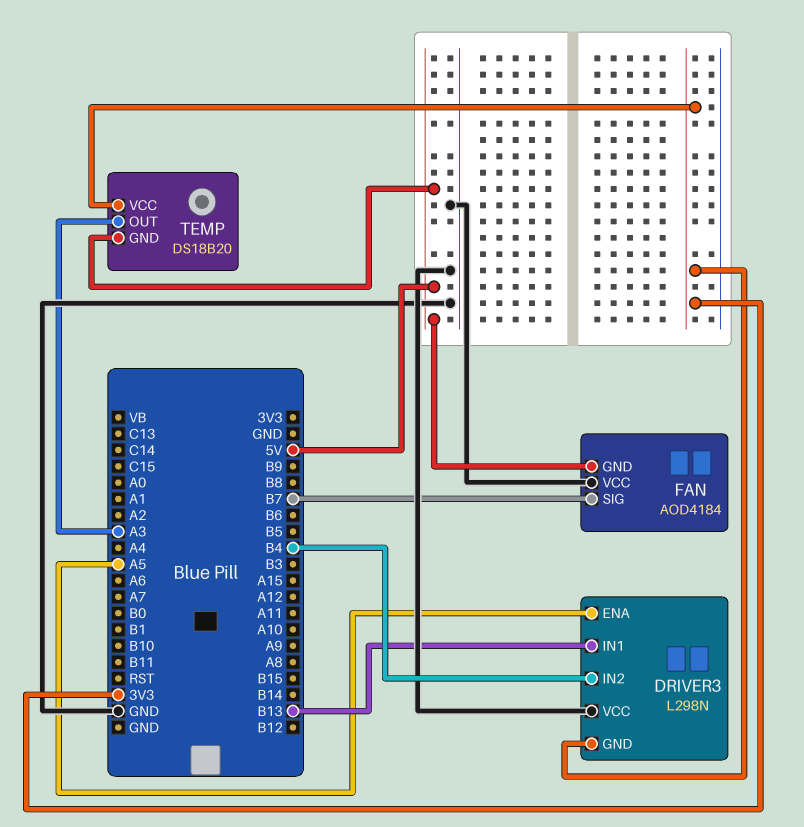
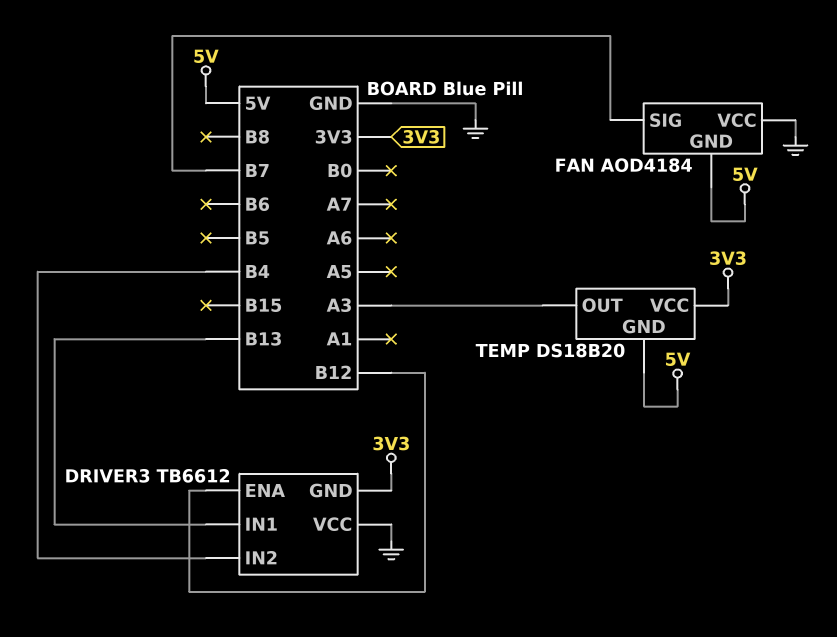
DRIVER3: L298N -> TB6612
DRIVER3 pin ENA: A5 -> B12

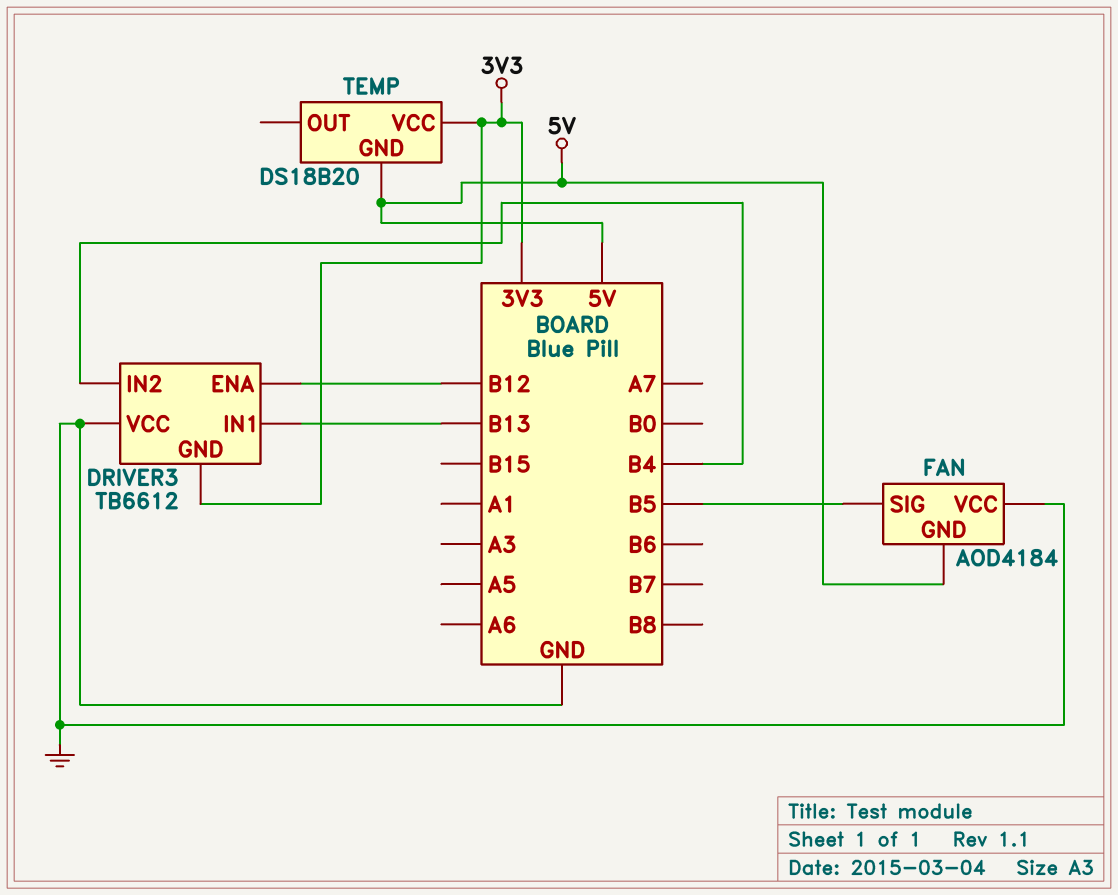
FAN pin SIG: B7 -> B5
TEMP pin OUT: A3 -> none

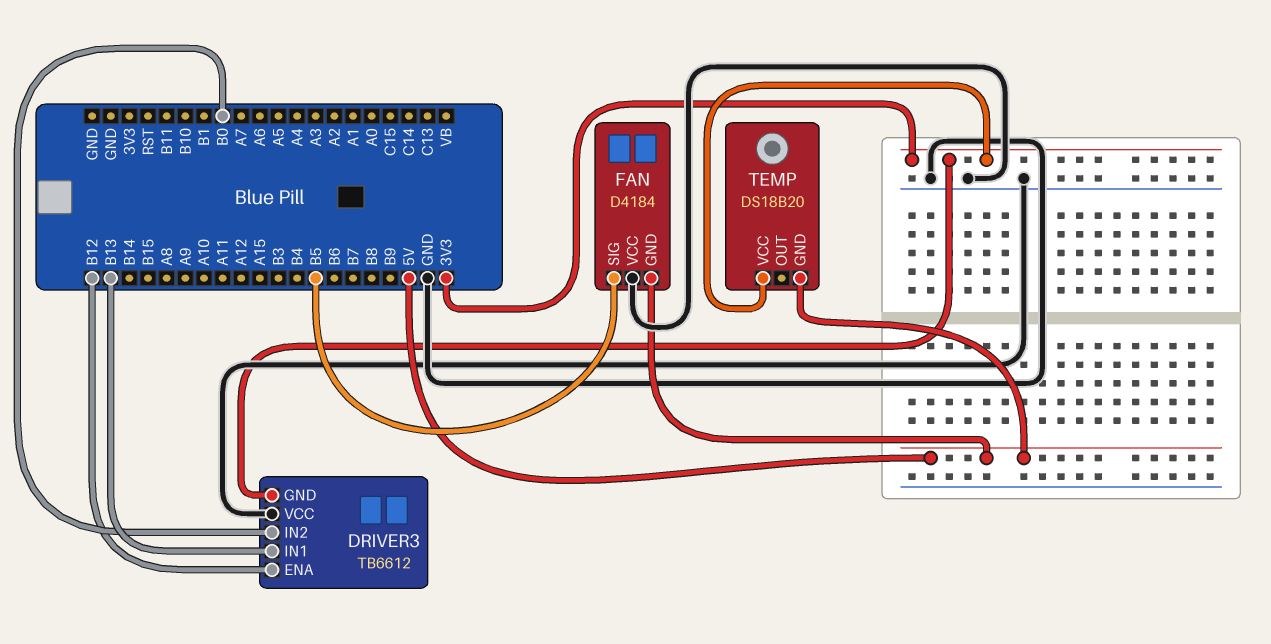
DRIVER3 pin IN2: B4 -> B0
FAN: AOD4184 -> D4184

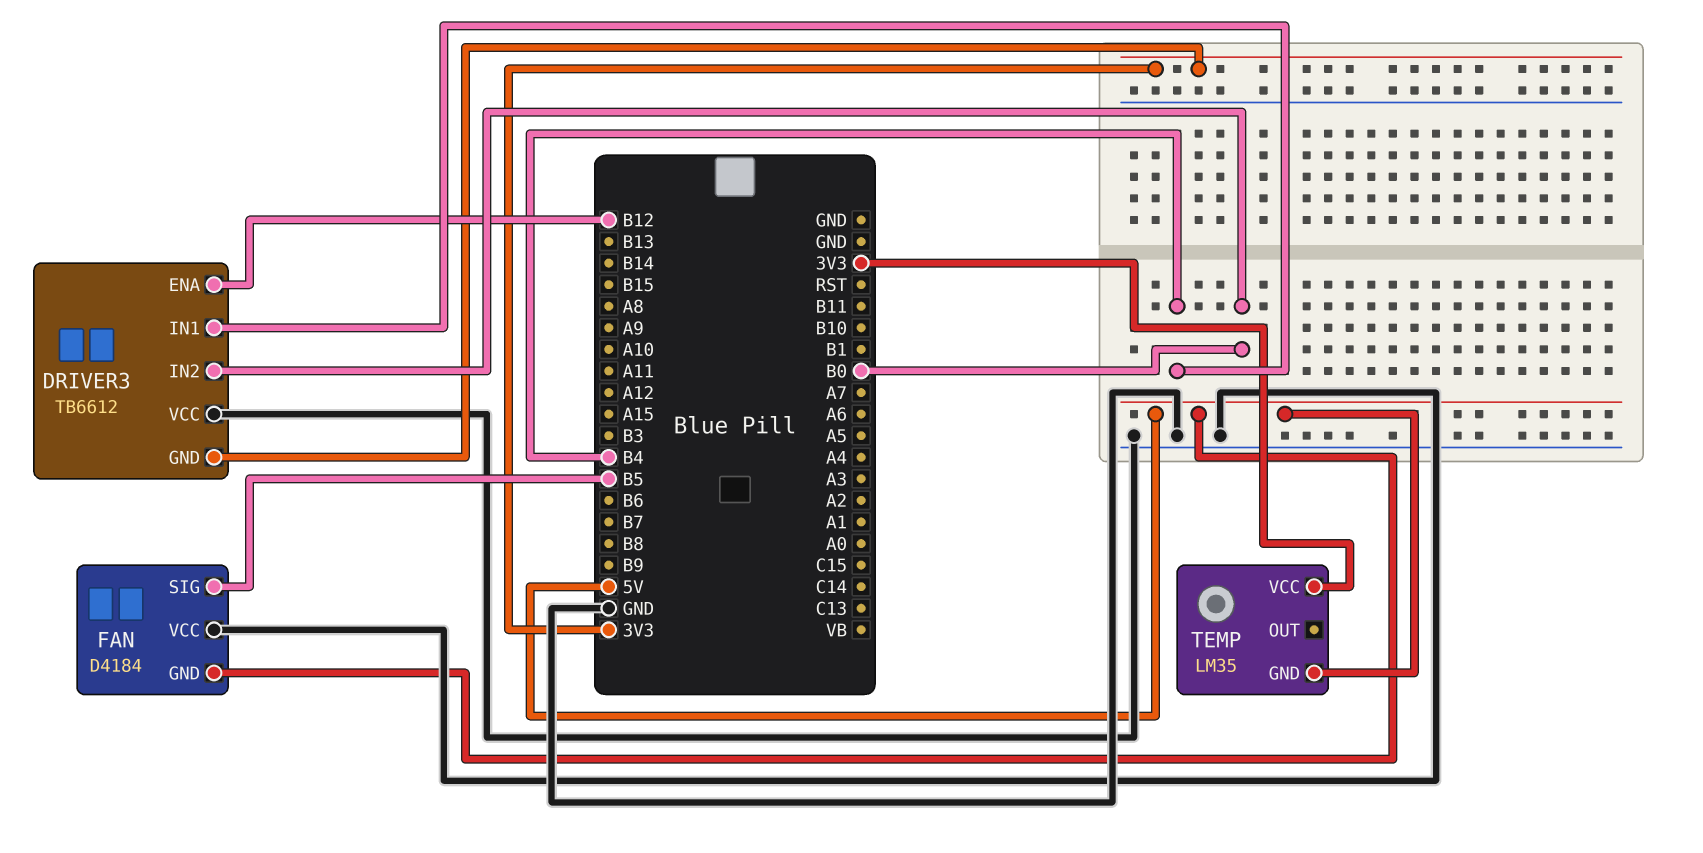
DRIVER3 pin IN1: B13 -> B4
TEMP: DS18B20 -> LM35

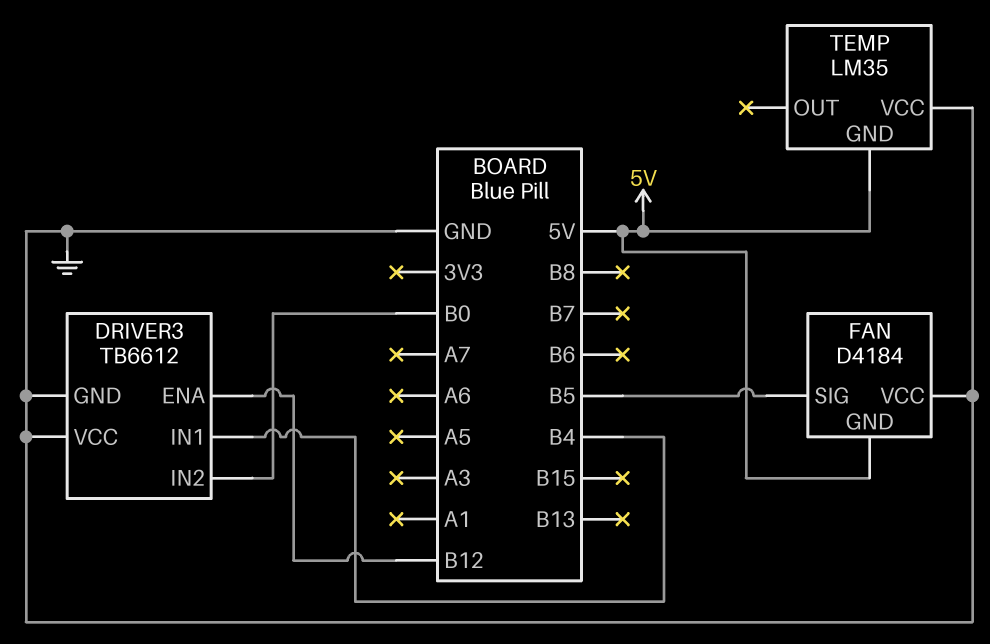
DRIVER3 pin GND: 3V3 -> GND
TEMP pin VCC: 3V3 -> GND

